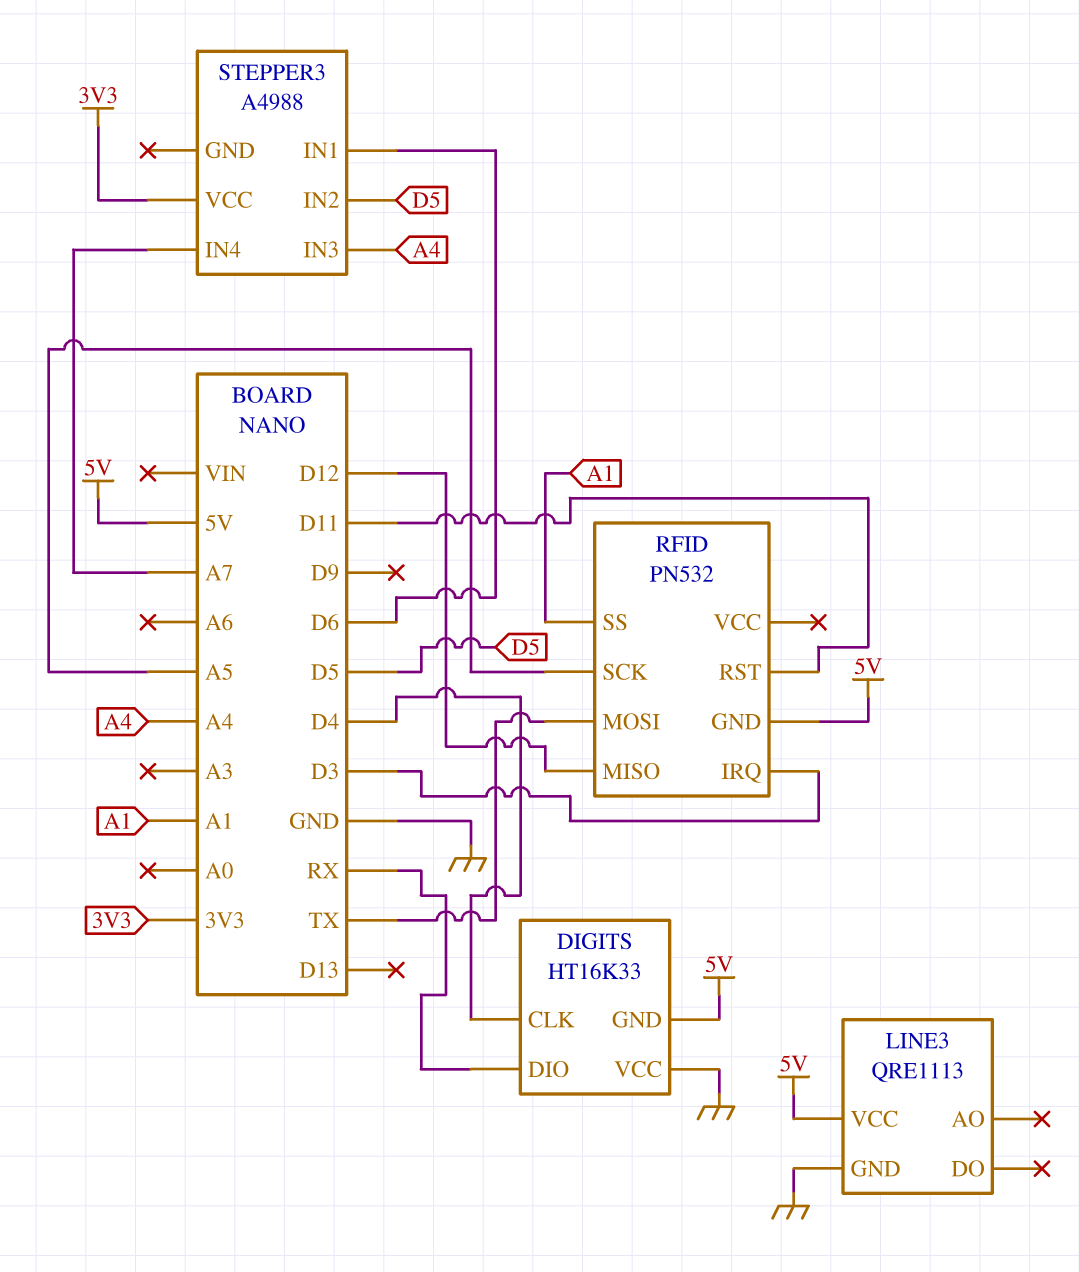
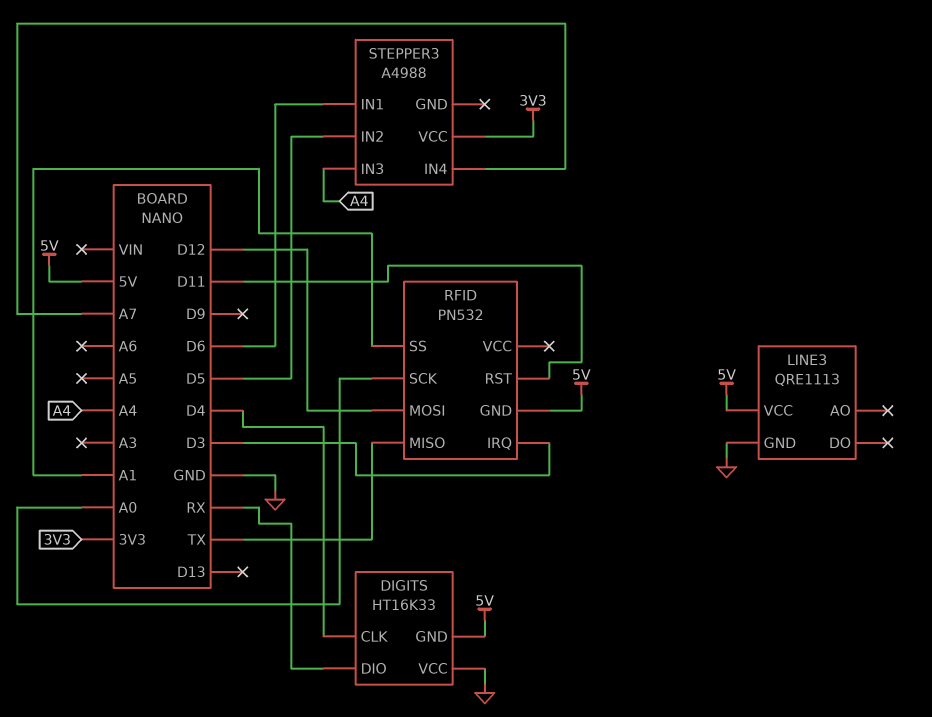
RFID pin MISO: D12 -> TX
RFID pin MOSI: TX -> D12
RFID pin SCK: A5 -> A0

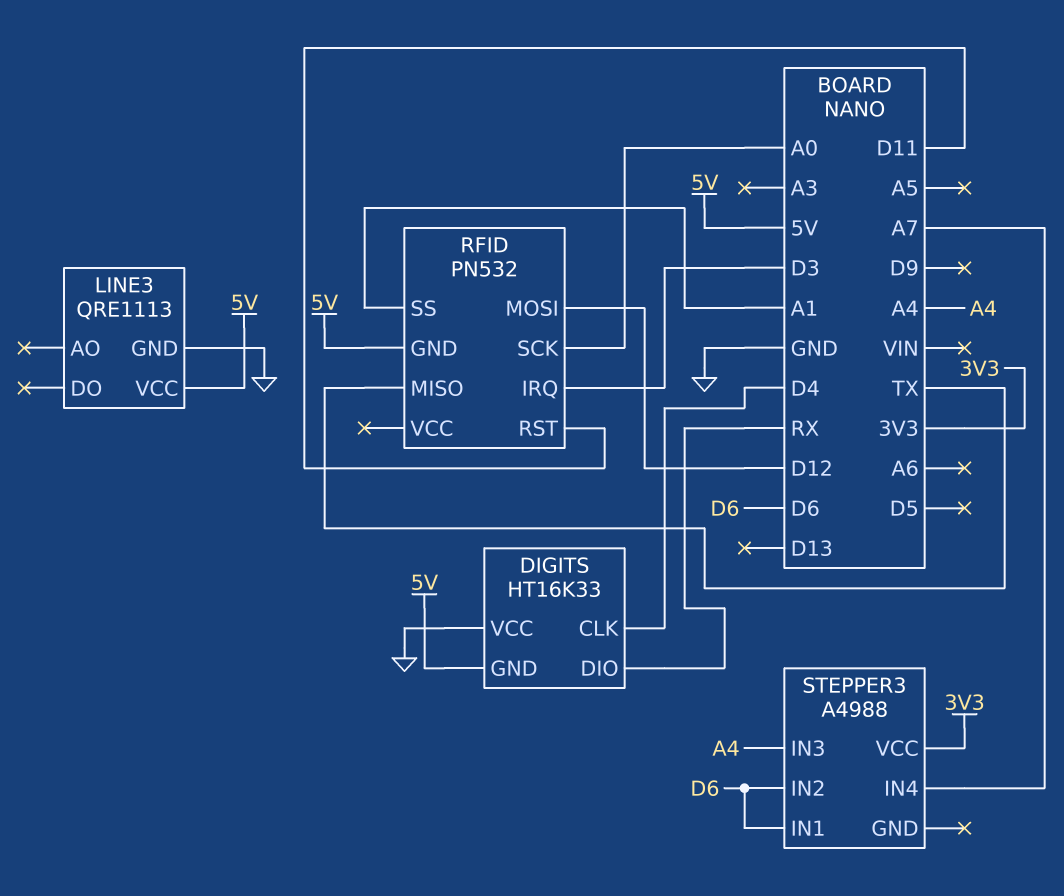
STEPPER3 pin IN2: D5 -> D6

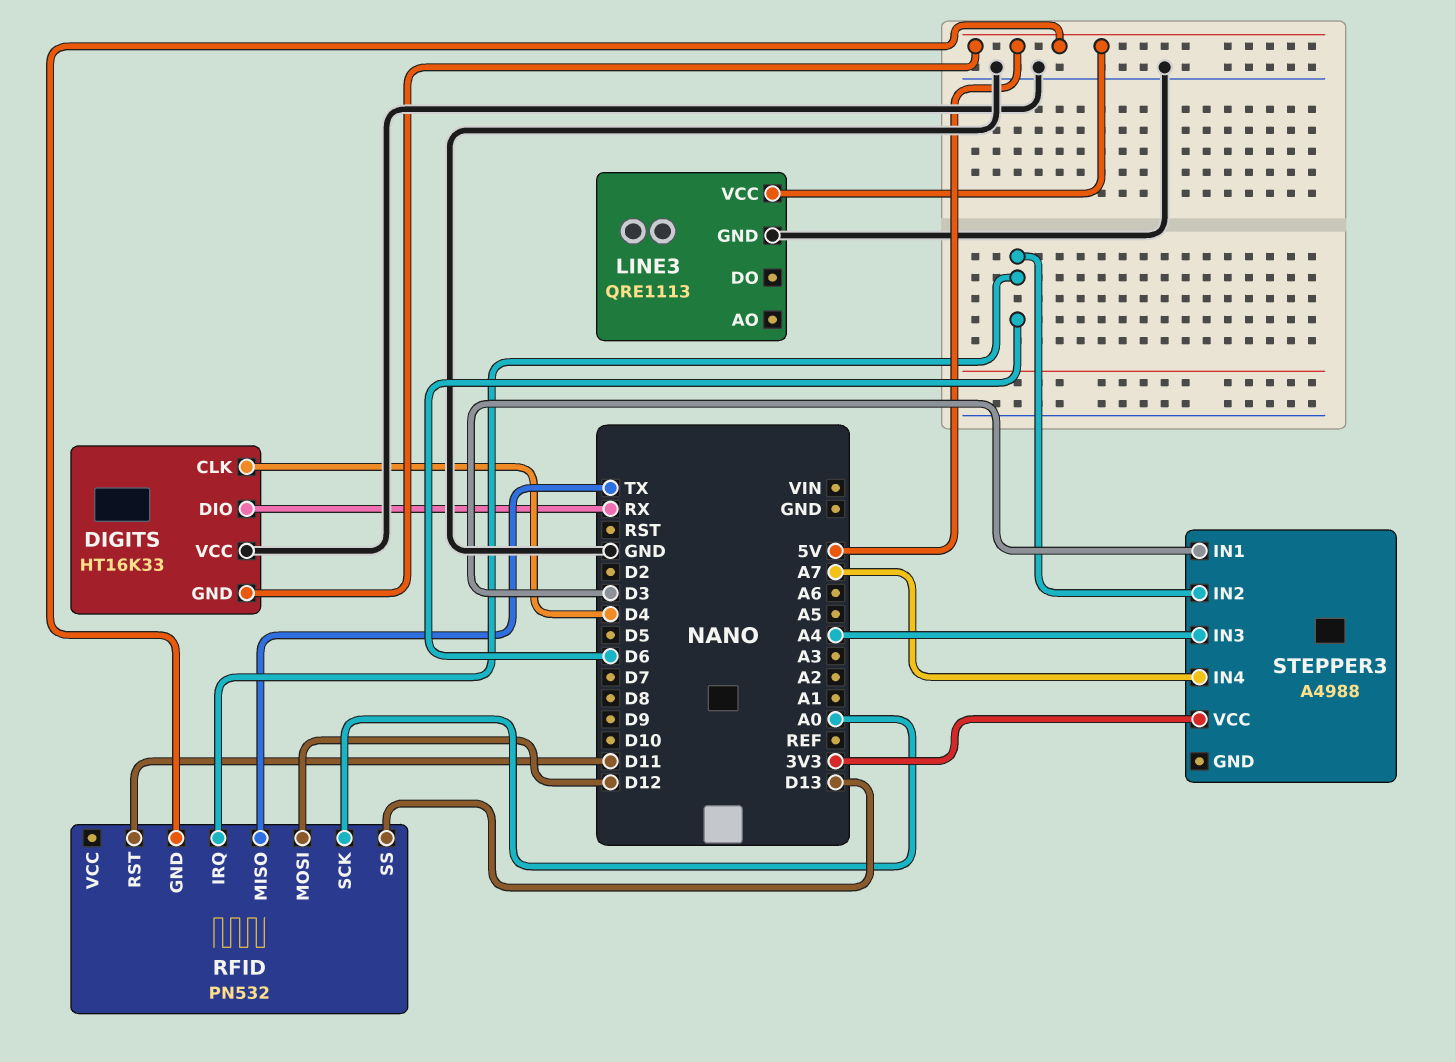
RFID pin IRQ: D3 -> D6
RFID pin SS: A1 -> D13
STEPPER3 pin IN1: D6 -> D3

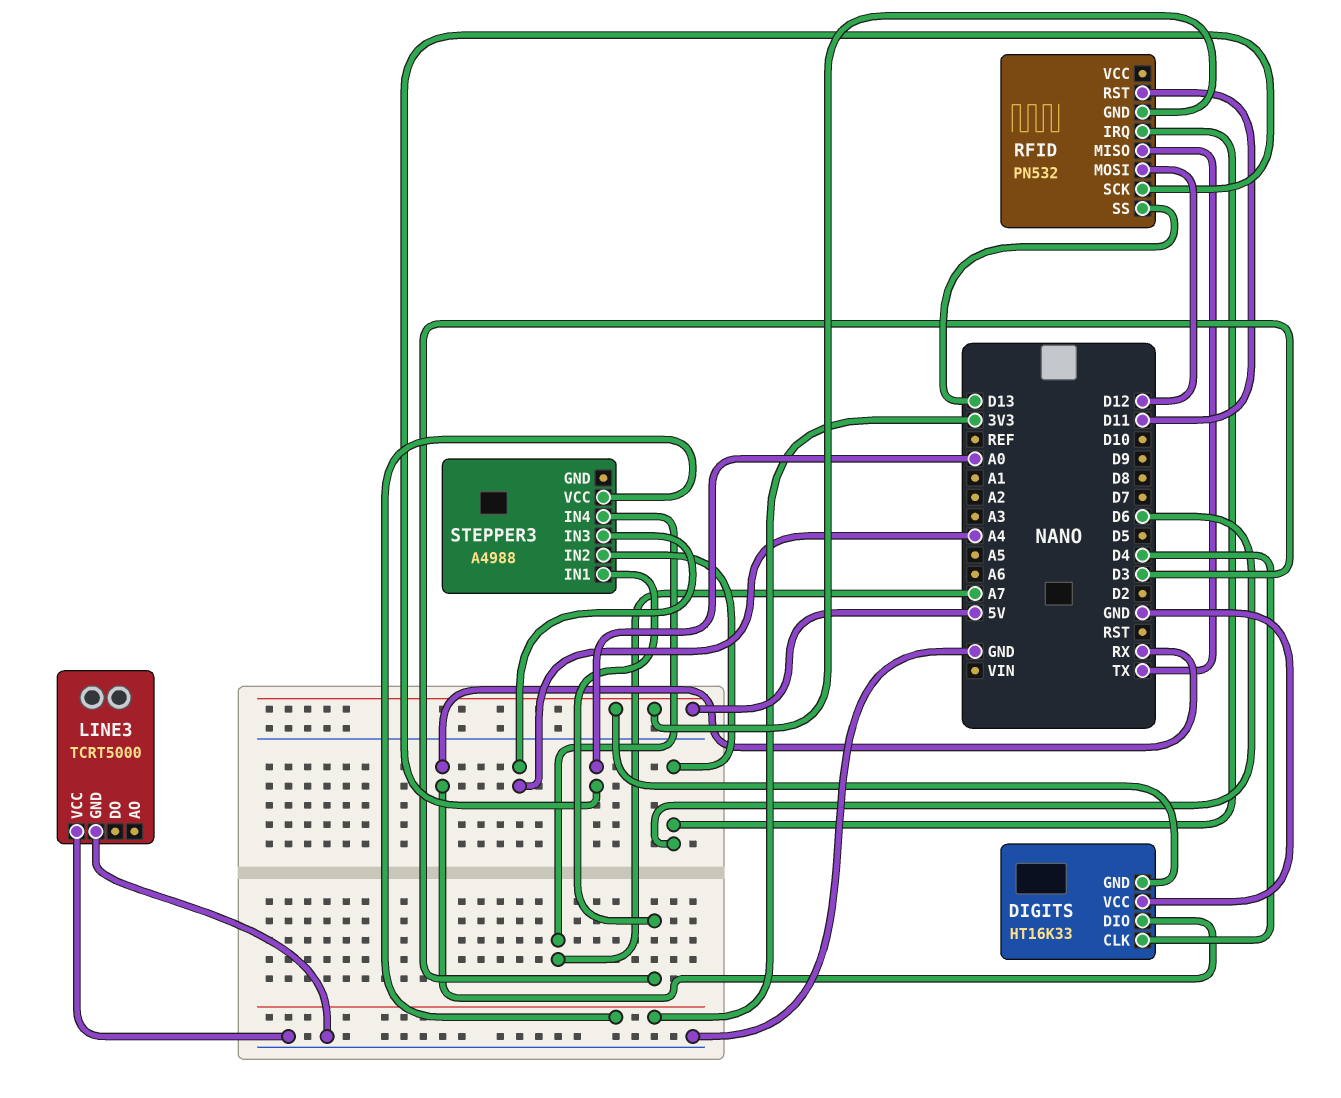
LINE3: QRE1113 -> TCRT5000
LINE3 pin VCC: 5V -> GND

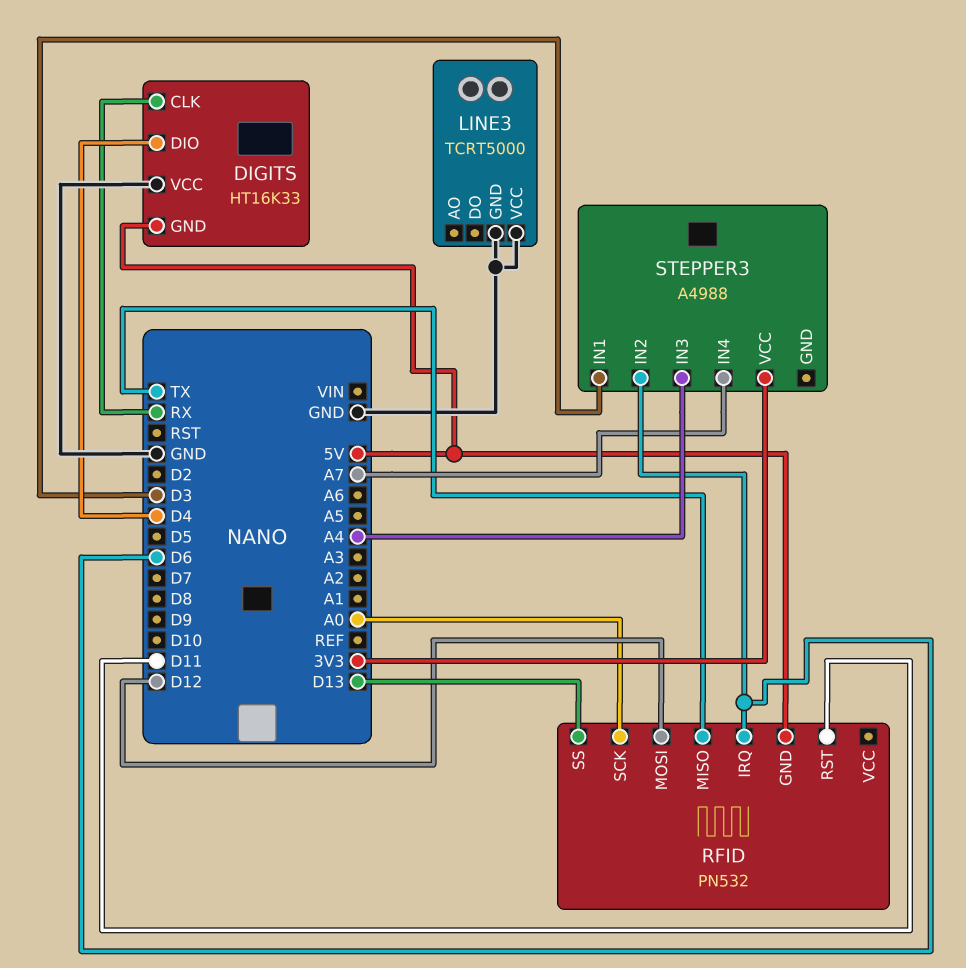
DIGITS pin CLK: D4 -> RX
DIGITS pin DIO: RX -> D4

